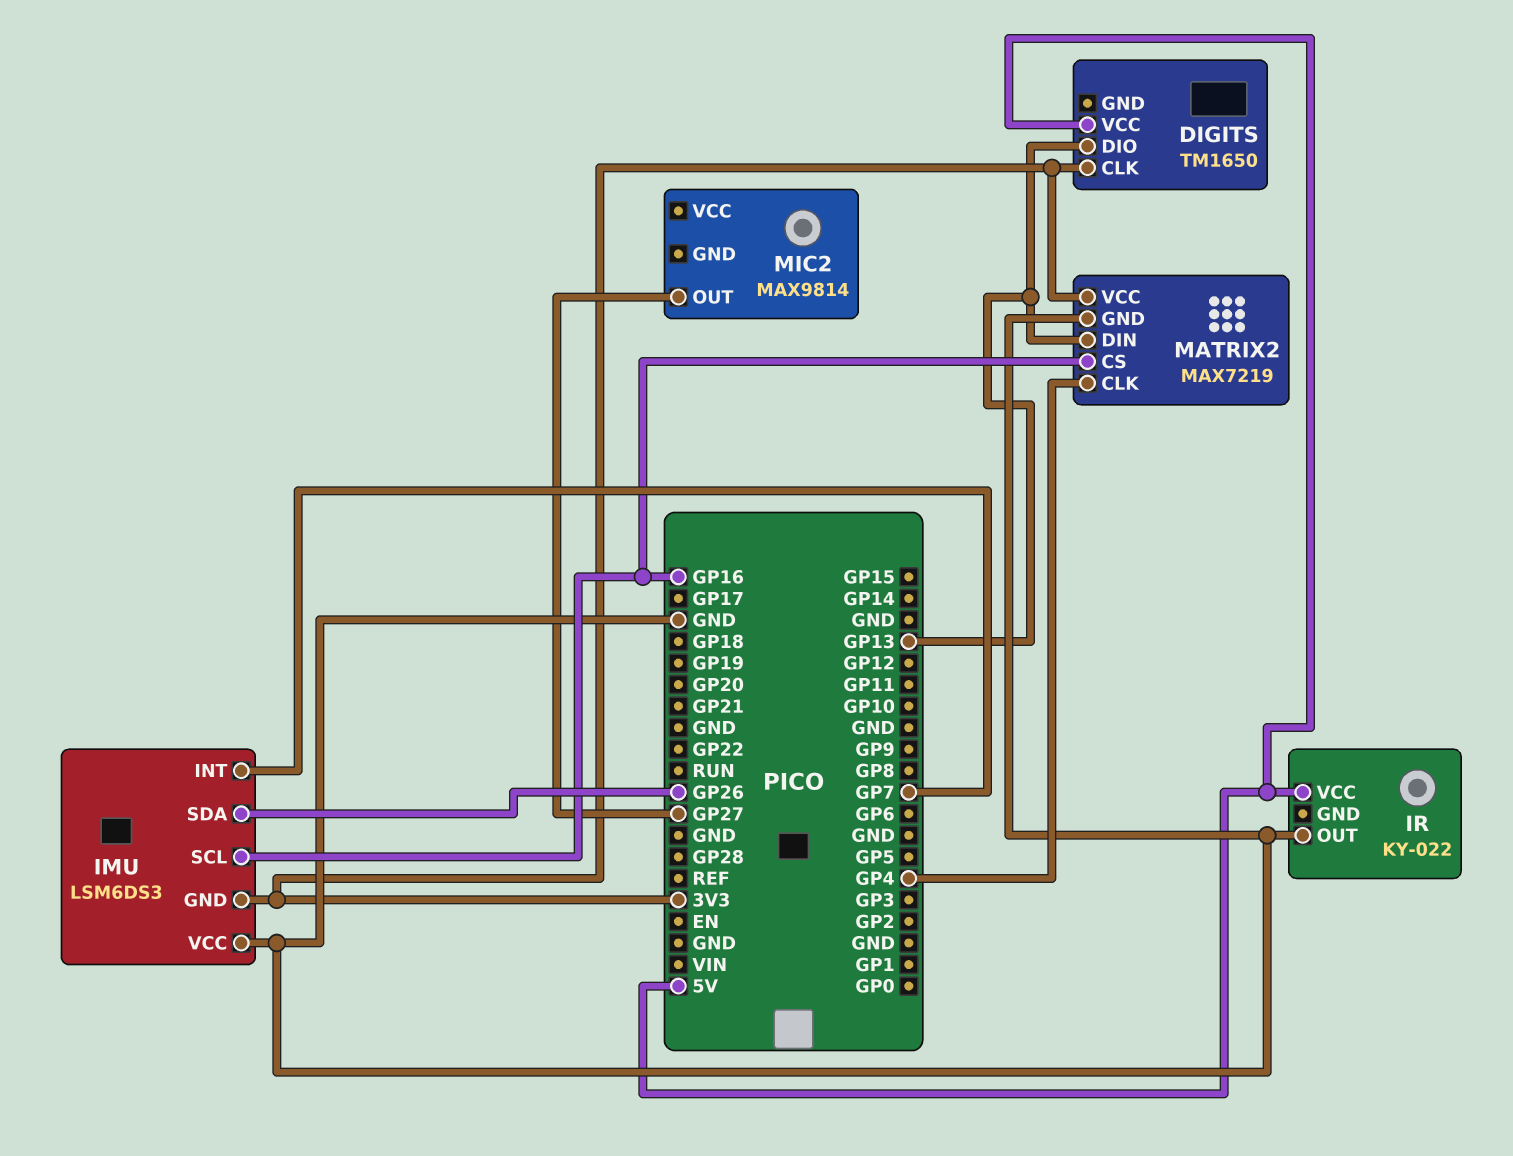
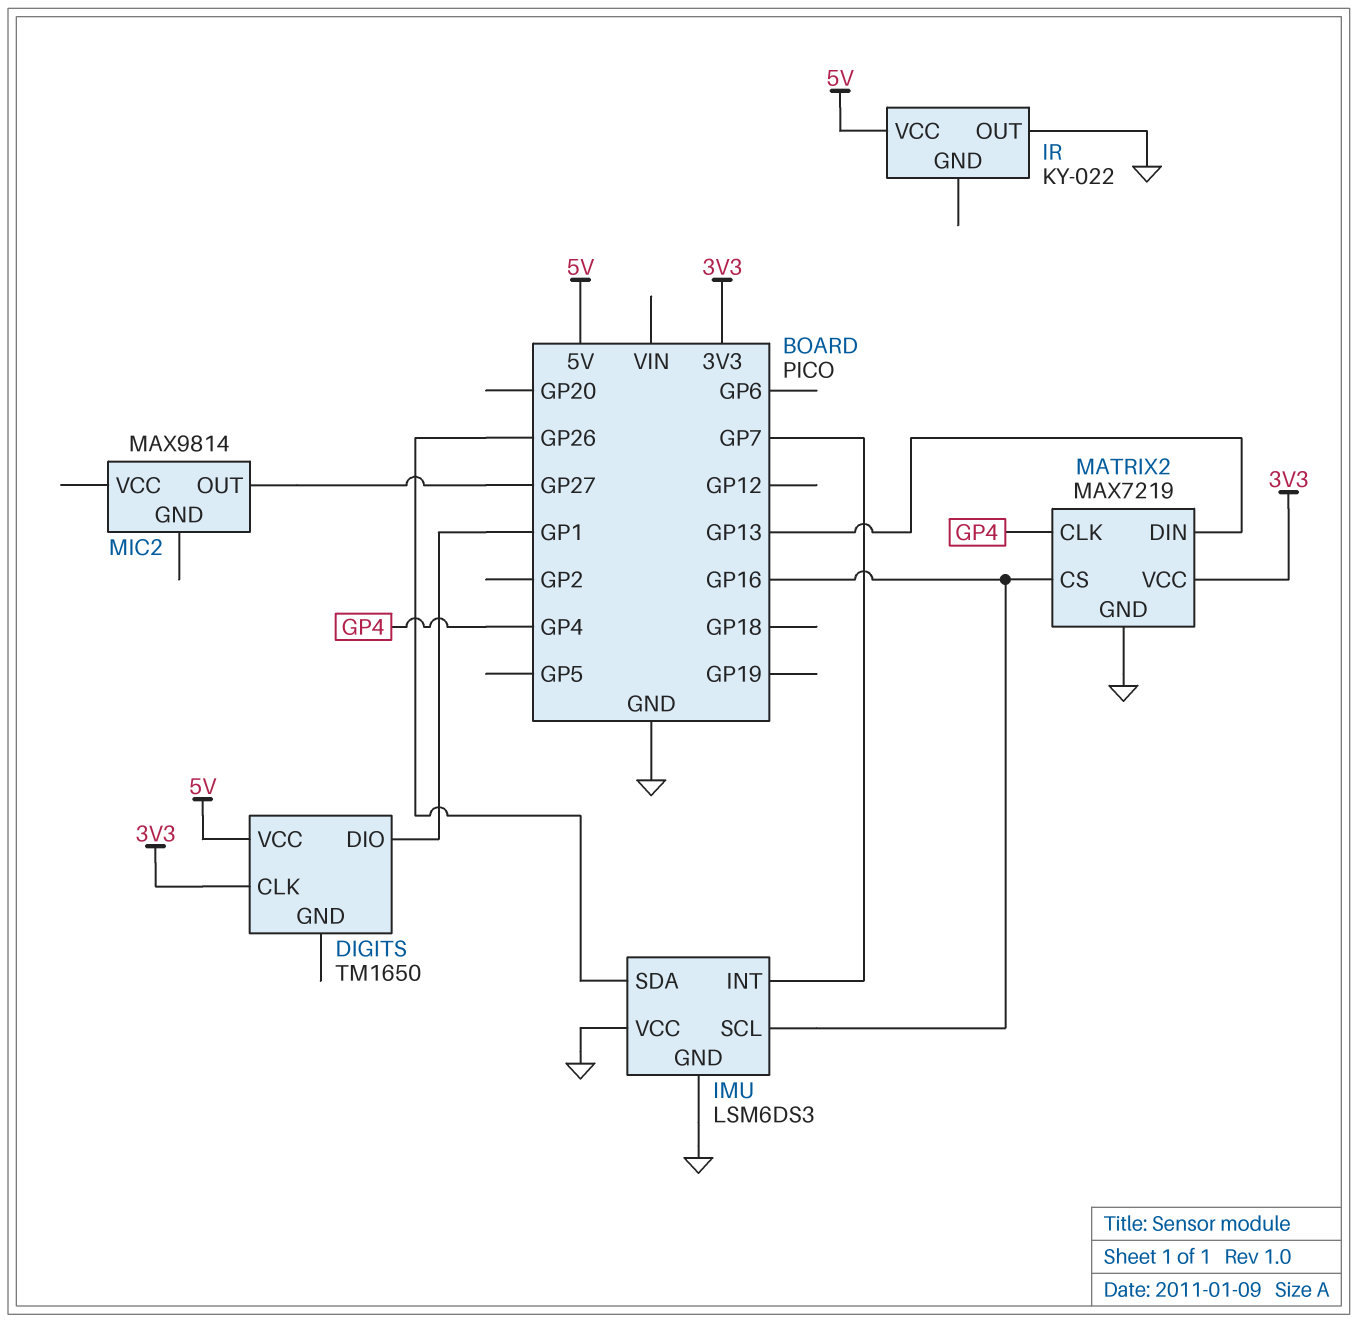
DIGITS pin DIO: GP13 -> GP1
IMU pin GND: 3V3 -> GND

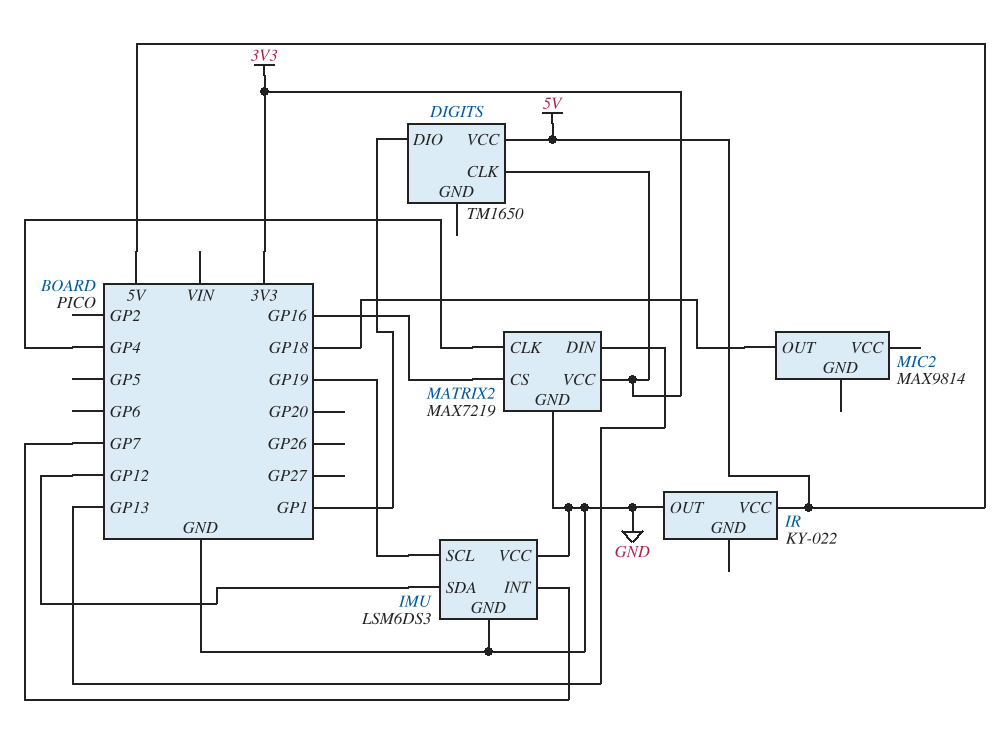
IMU pin SCL: GP16 -> GP19
IMU pin SDA: GP26 -> GP12
MIC2 pin OUT: GP27 -> GP18

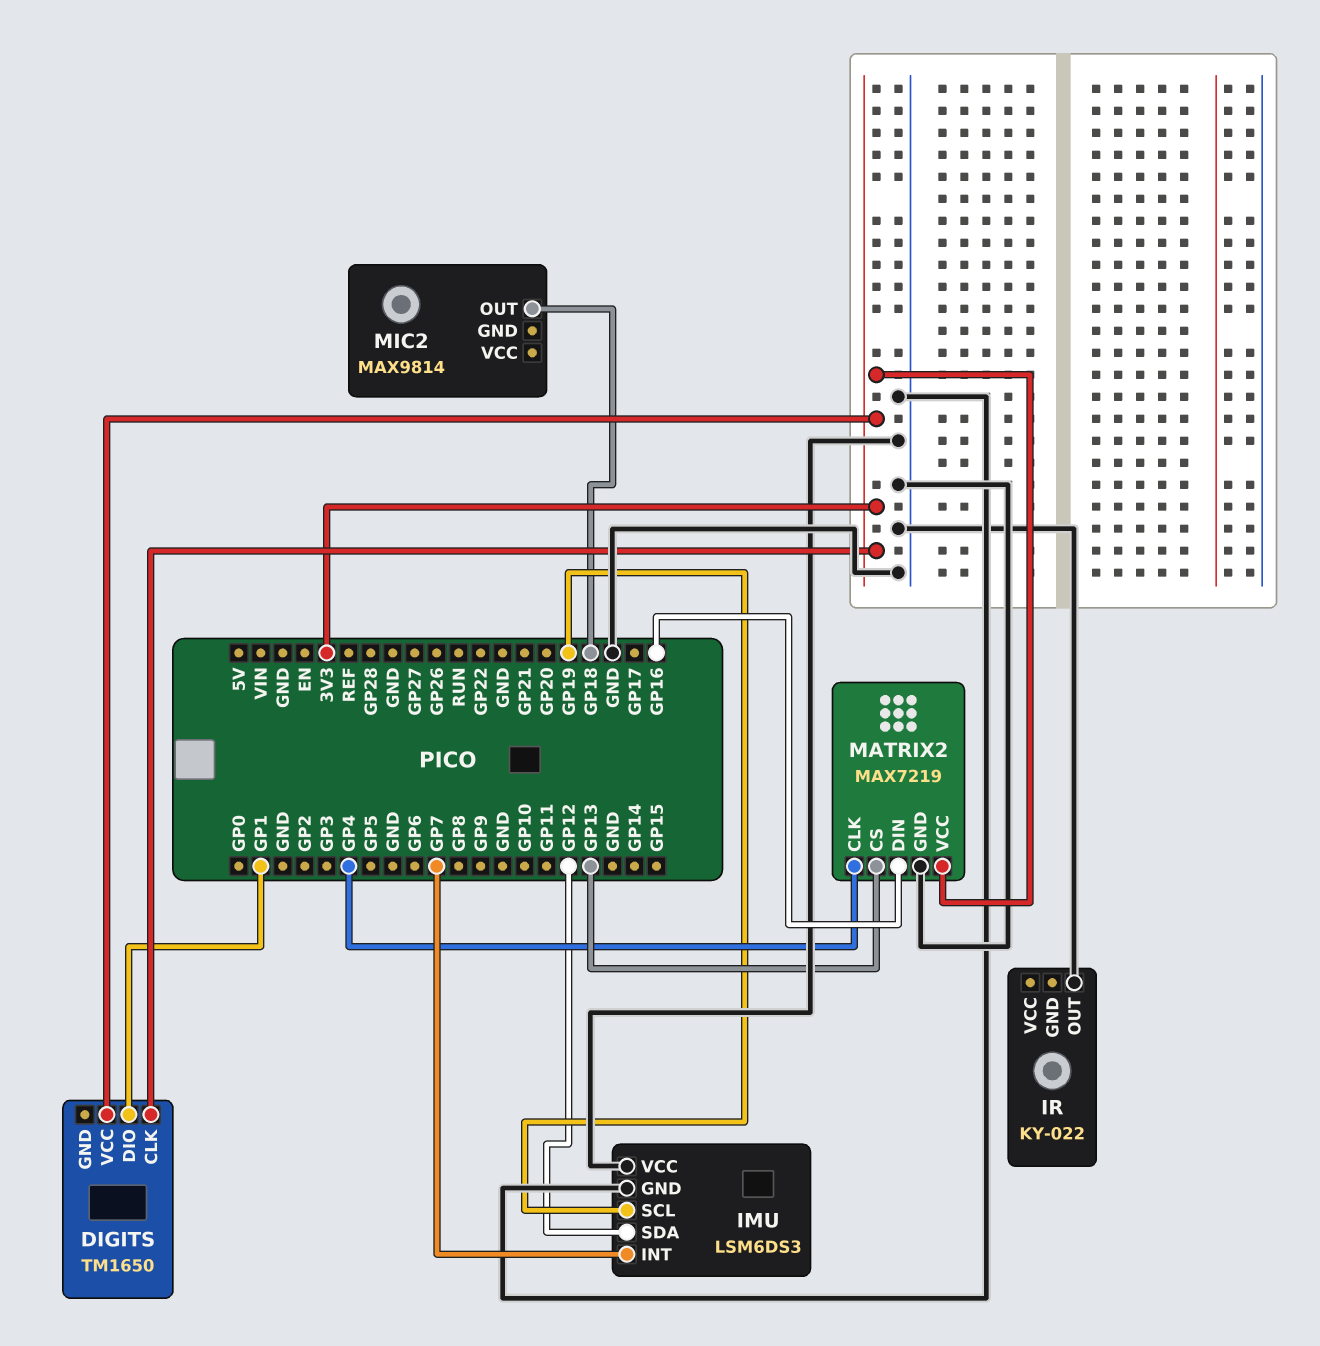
DIGITS pin VCC: 5V -> 3V3
IR pin VCC: 5V -> none
MATRIX2 pin CS: GP16 -> GP13
MATRIX2 pin DIN: GP13 -> GP16

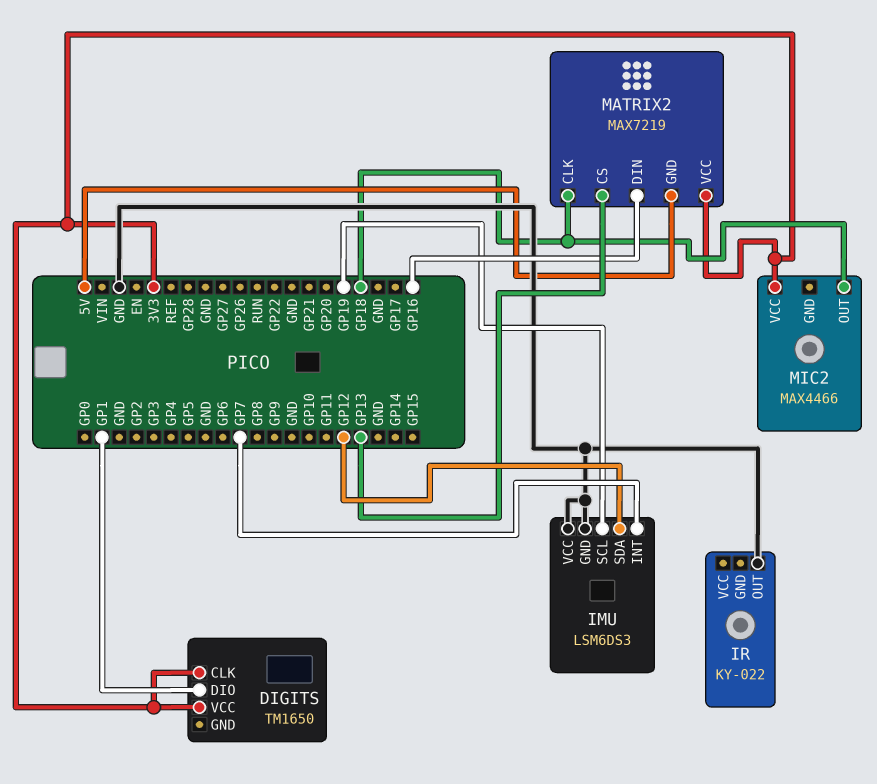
MATRIX2 pin CLK: GP4 -> GP18
MATRIX2 pin GND: GND -> 5V
MIC2: MAX9814 -> MAX4466
MIC2 pin VCC: none -> 3V3

